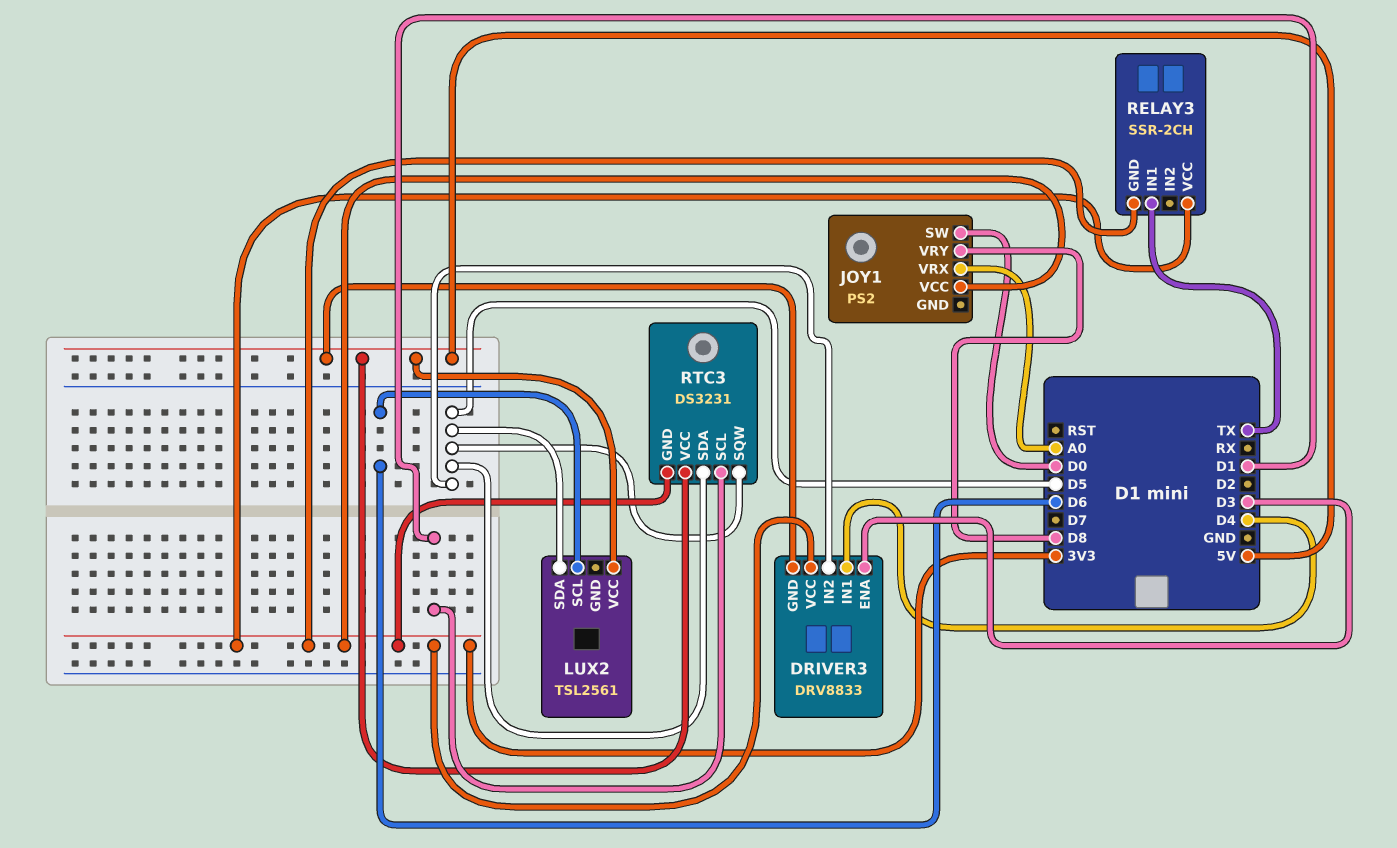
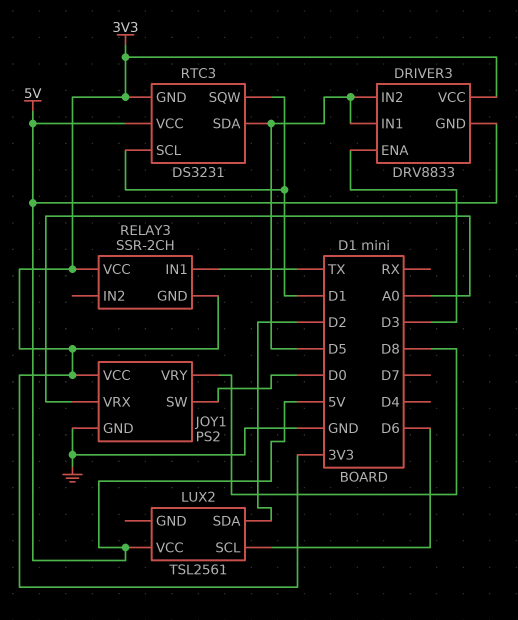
DRIVER3 pin IN1: D4 -> D5
JOY1 pin GND: none -> GND
LUX2 pin SDA: D5 -> D2
RTC3 pin SQW: D5 -> D1

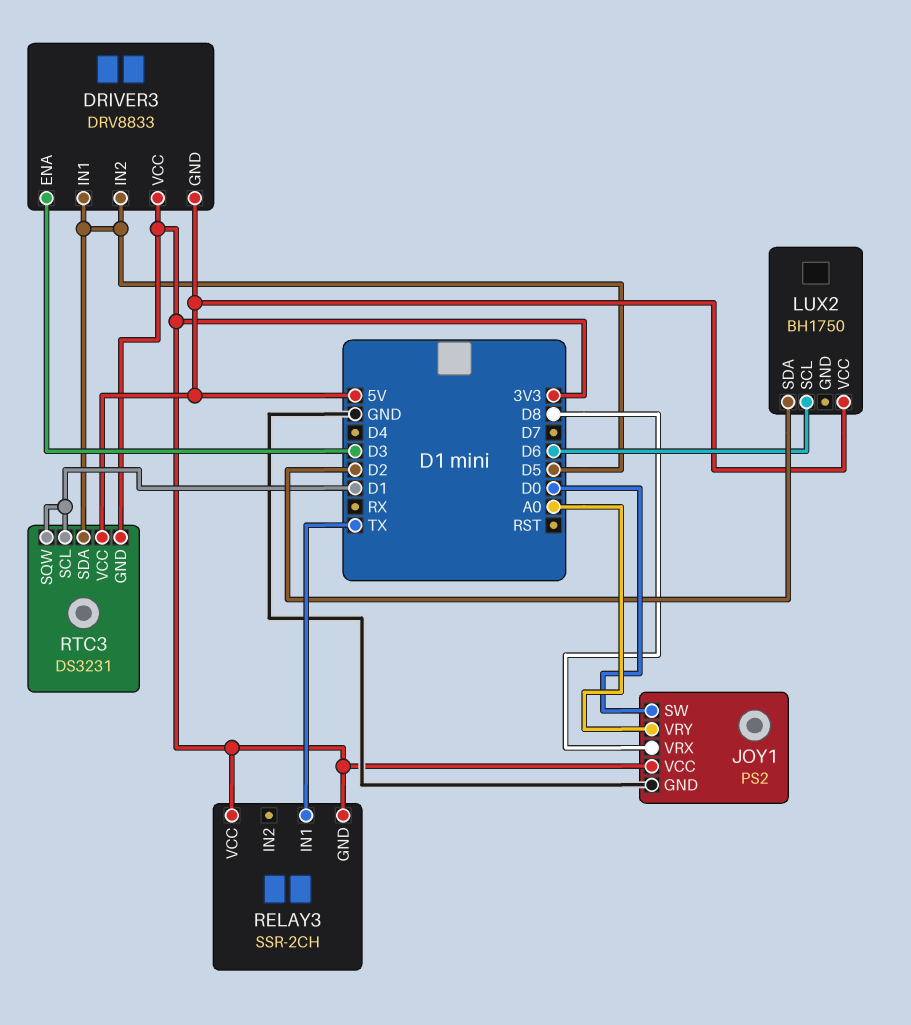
JOY1 pin VRX: A0 -> D8
JOY1 pin VRY: D8 -> A0
LUX2: TSL2561 -> BH1750

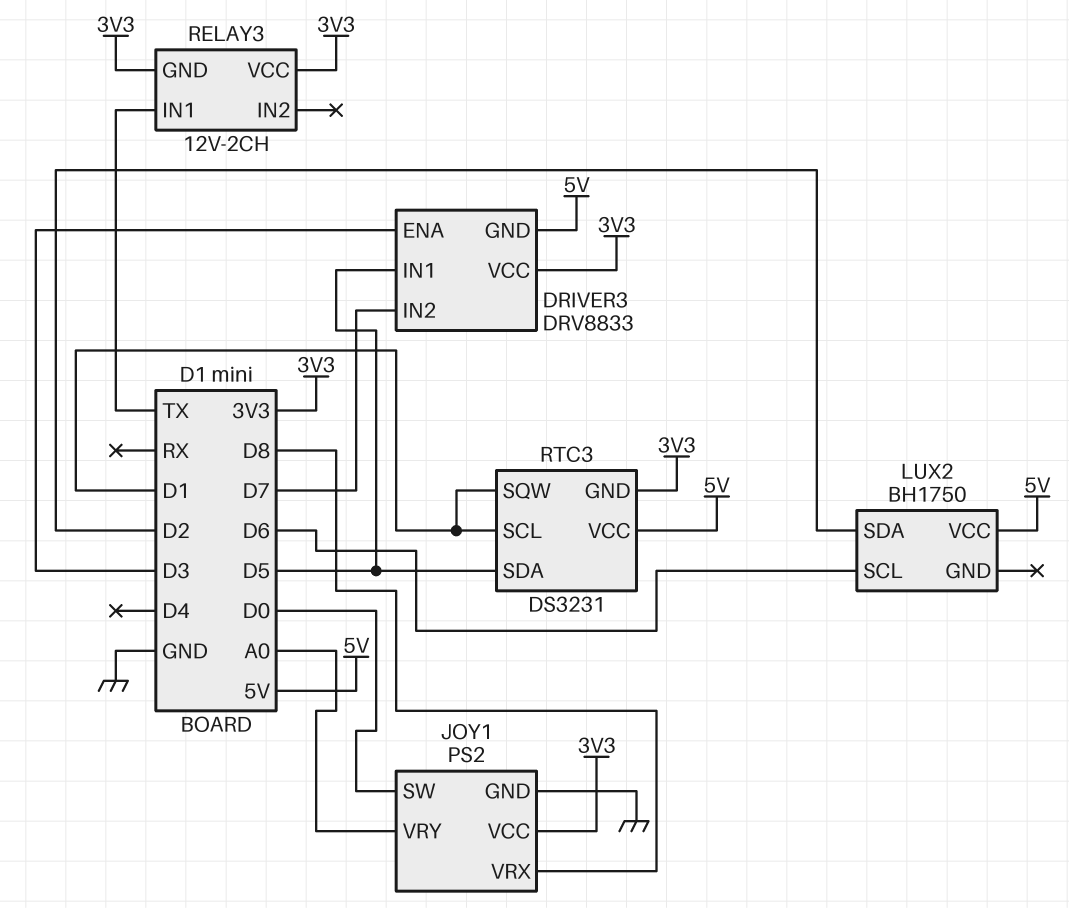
DRIVER3 pin IN2: D5 -> D7
RELAY3: SSR-2CH -> 12V-2CH

